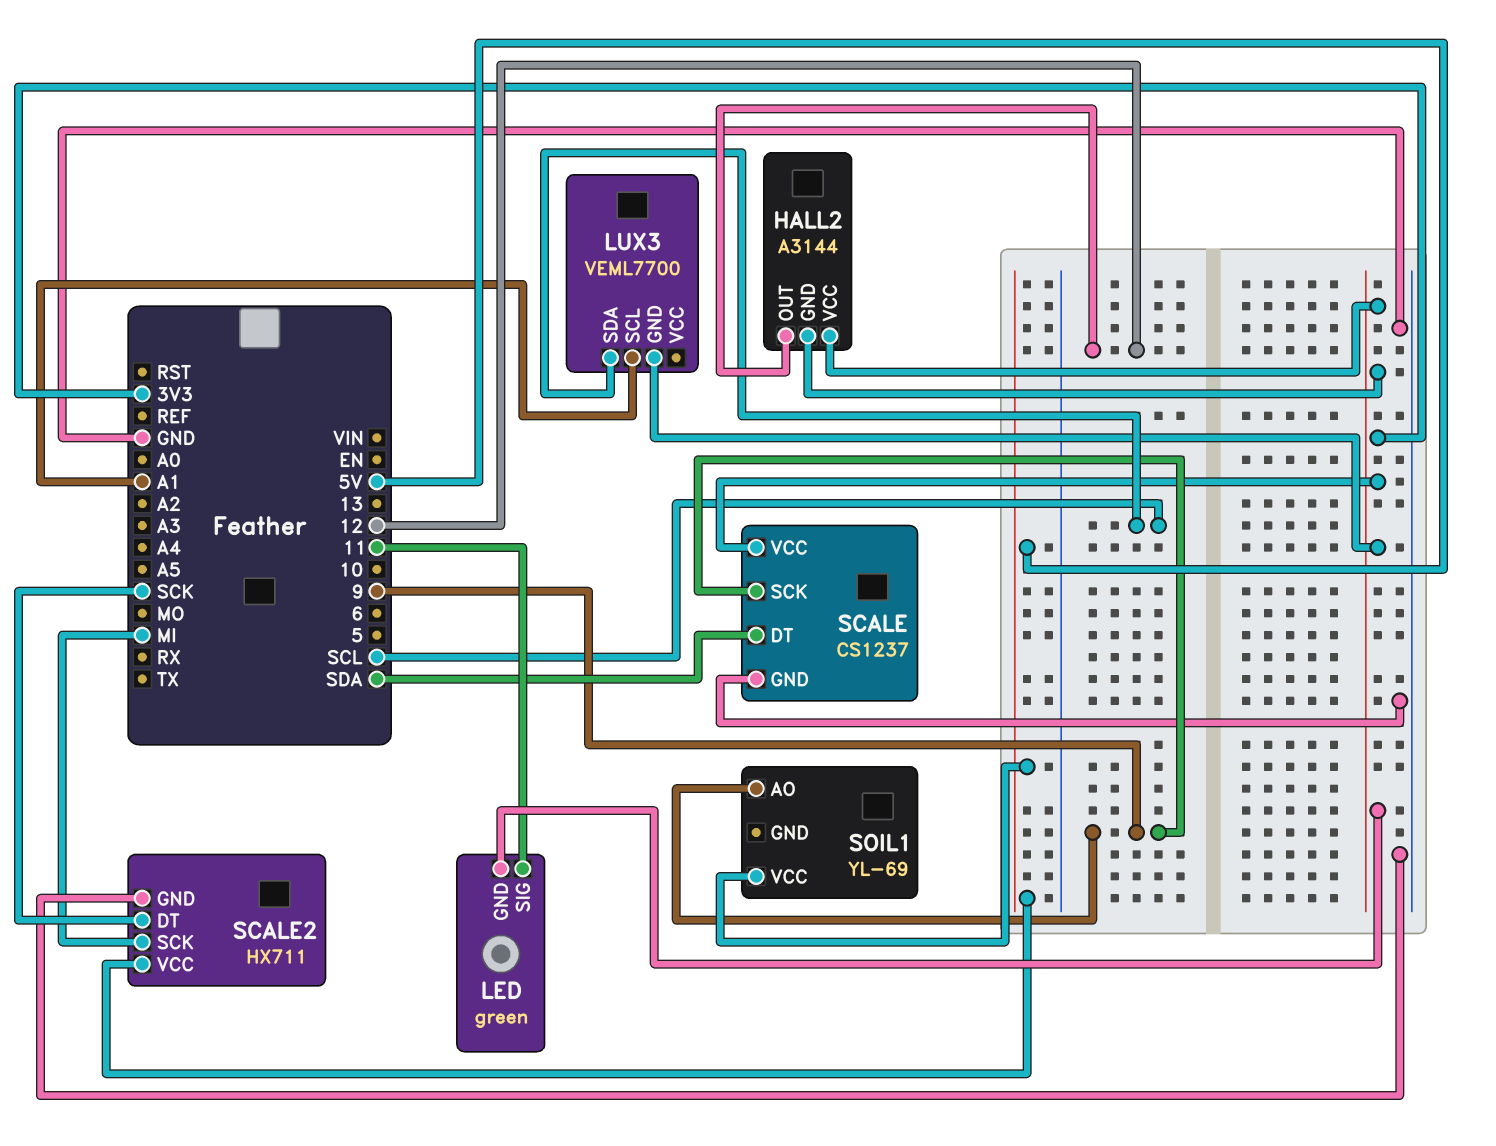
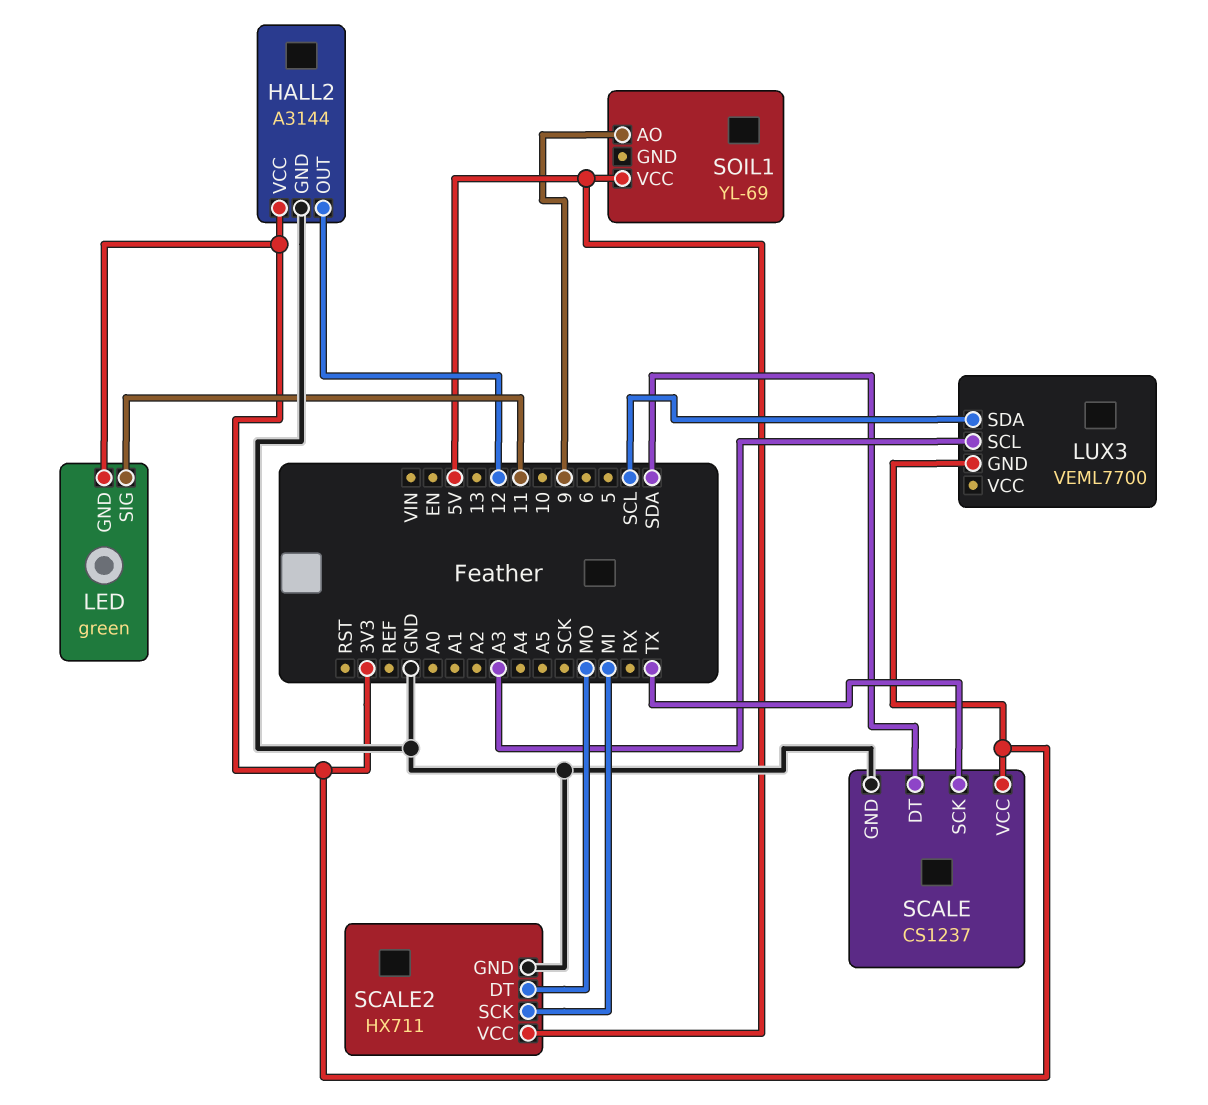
HALL2 pin GND: 3V3 -> GND
LUX3 pin SCL: A1 -> A3
SCALE pin SCK: 9 -> TX
SCALE2 pin DT: SCK -> MO

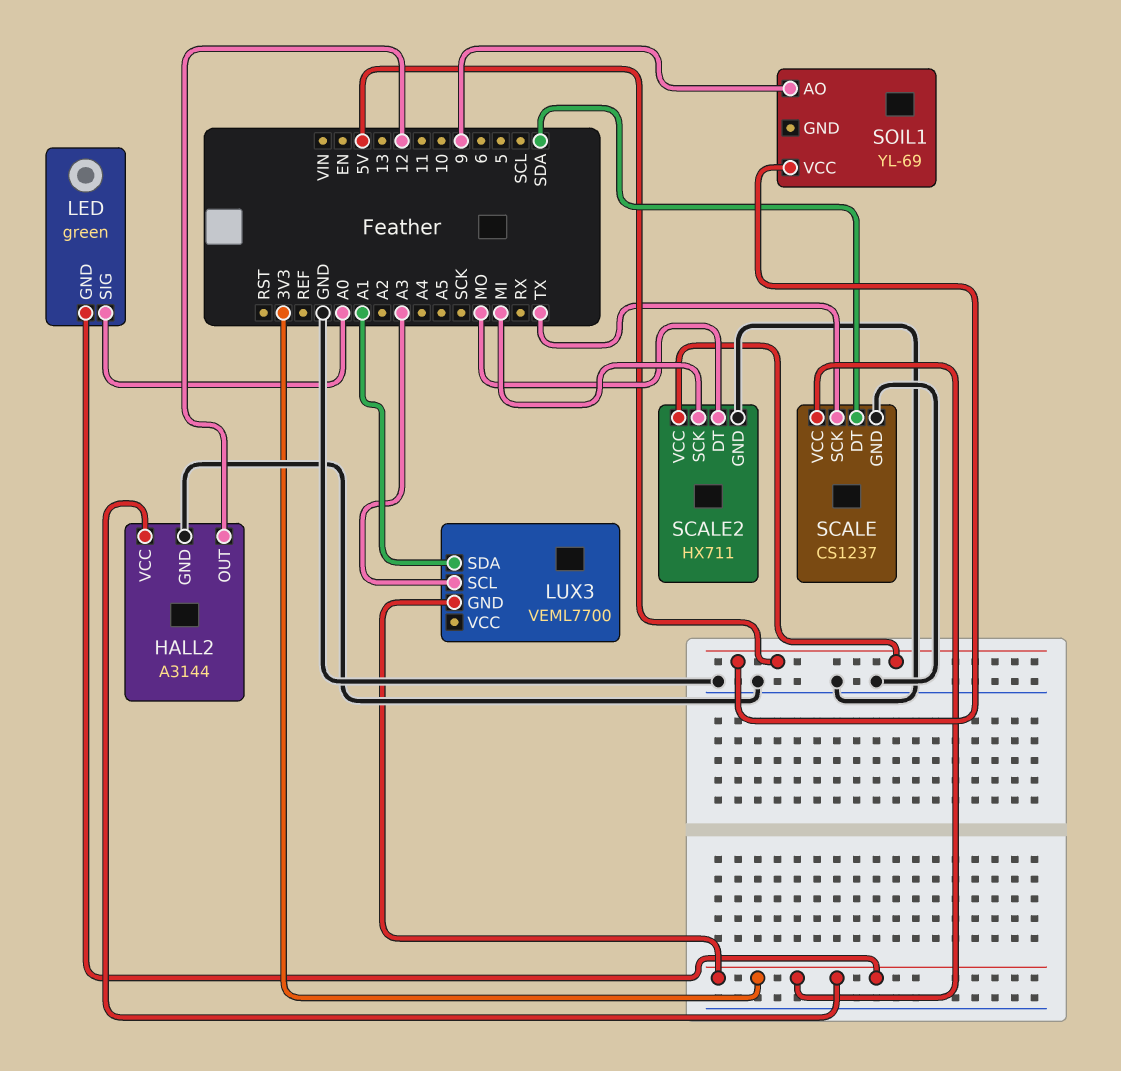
LED pin SIG: 11 -> A0
LUX3 pin SDA: SCL -> A1

